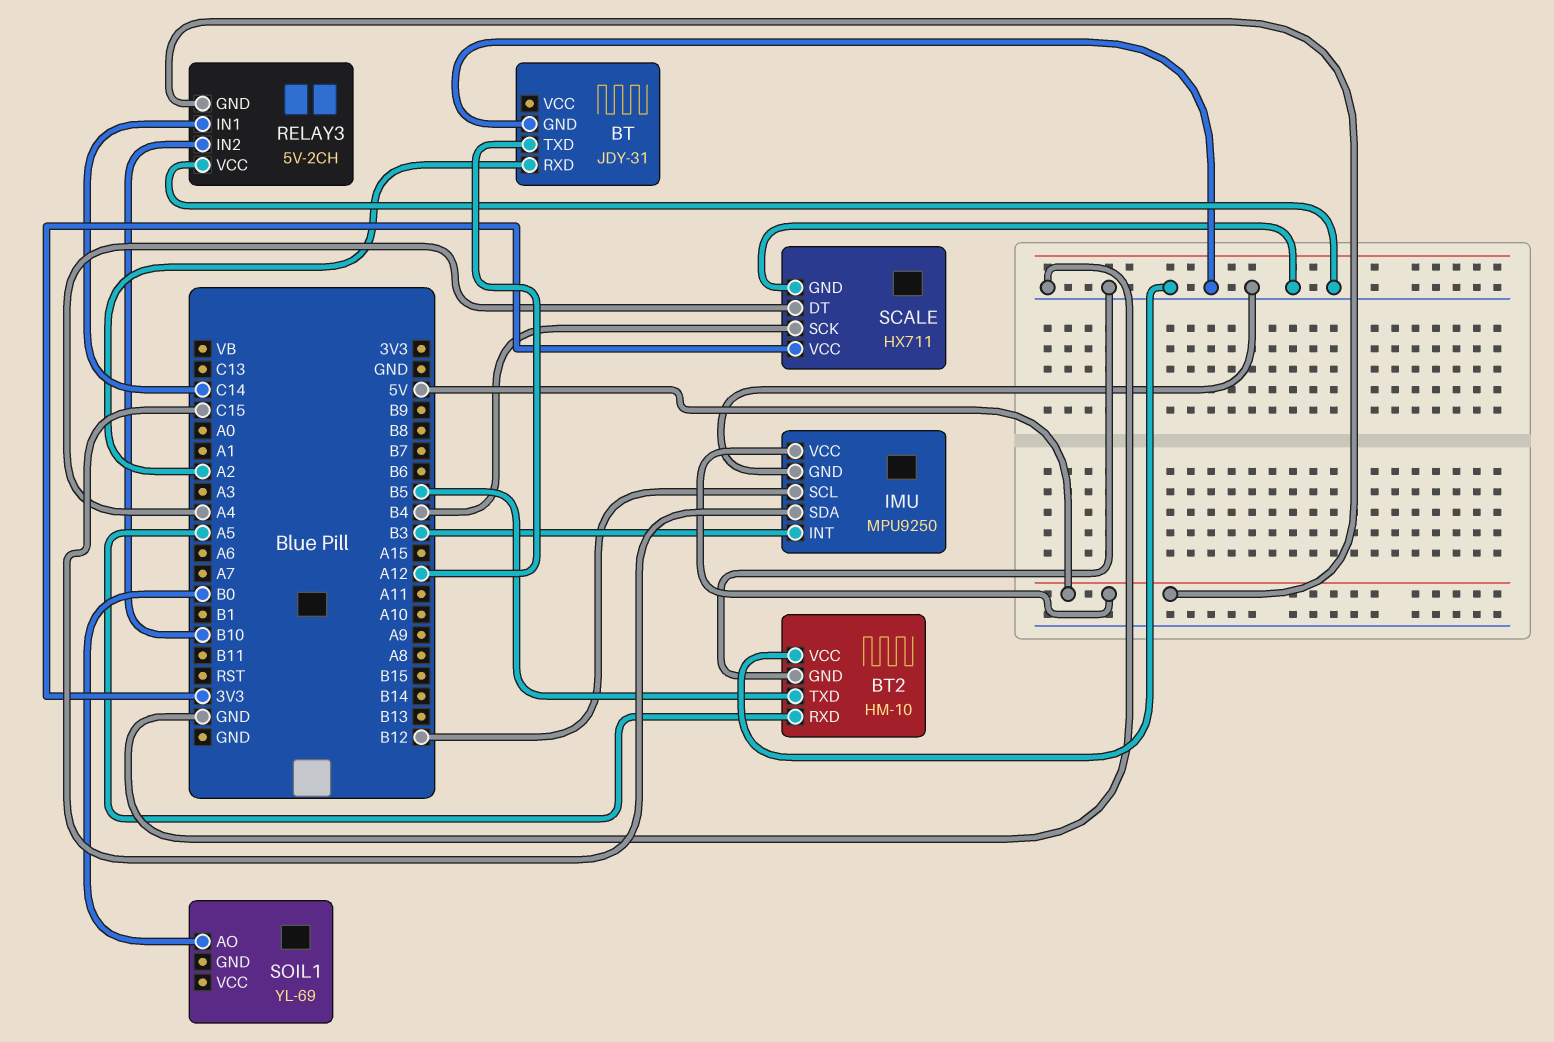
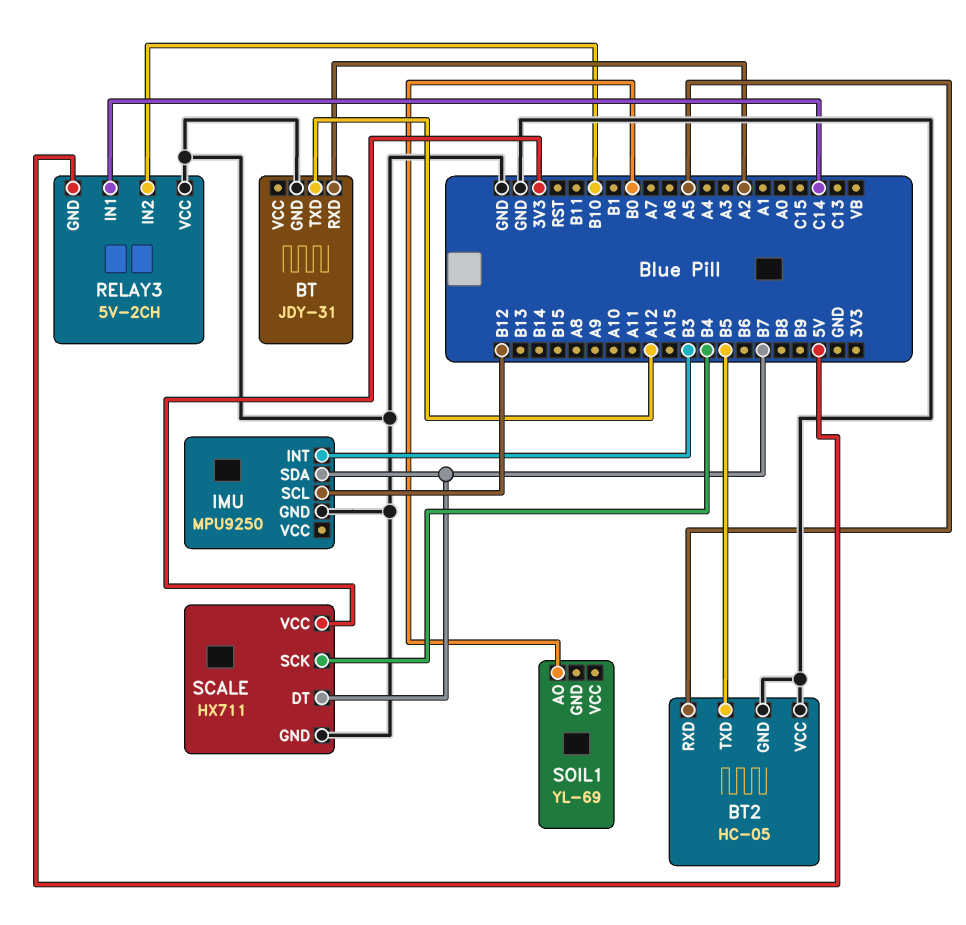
BT2: HM-10 -> HC-05
IMU pin SDA: C15 -> B7
IMU pin VCC: 5V -> none
SCALE pin DT: A4 -> B7

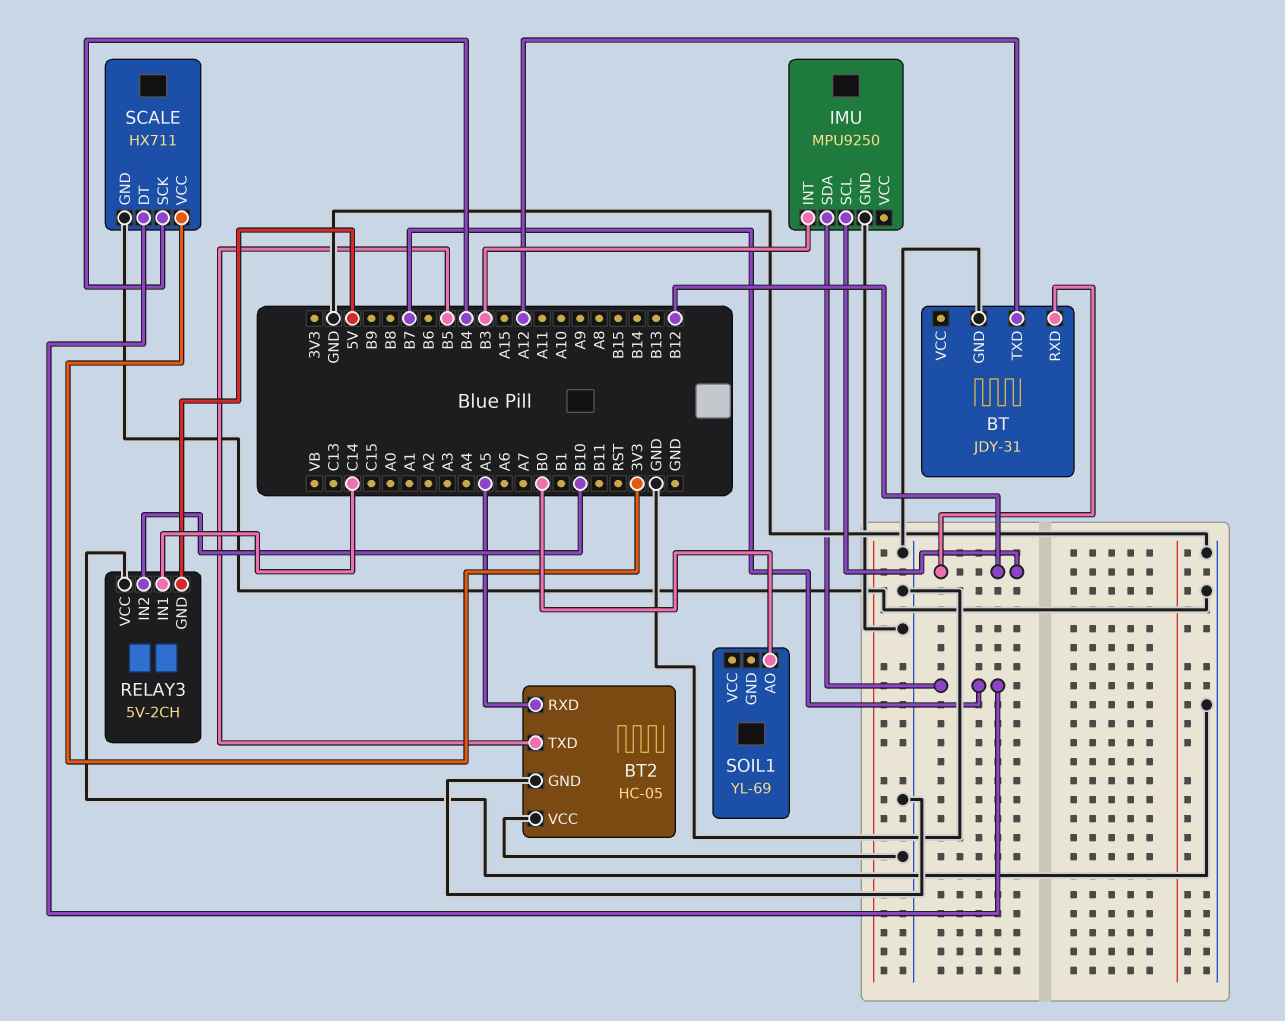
BT pin RXD: A2 -> B12

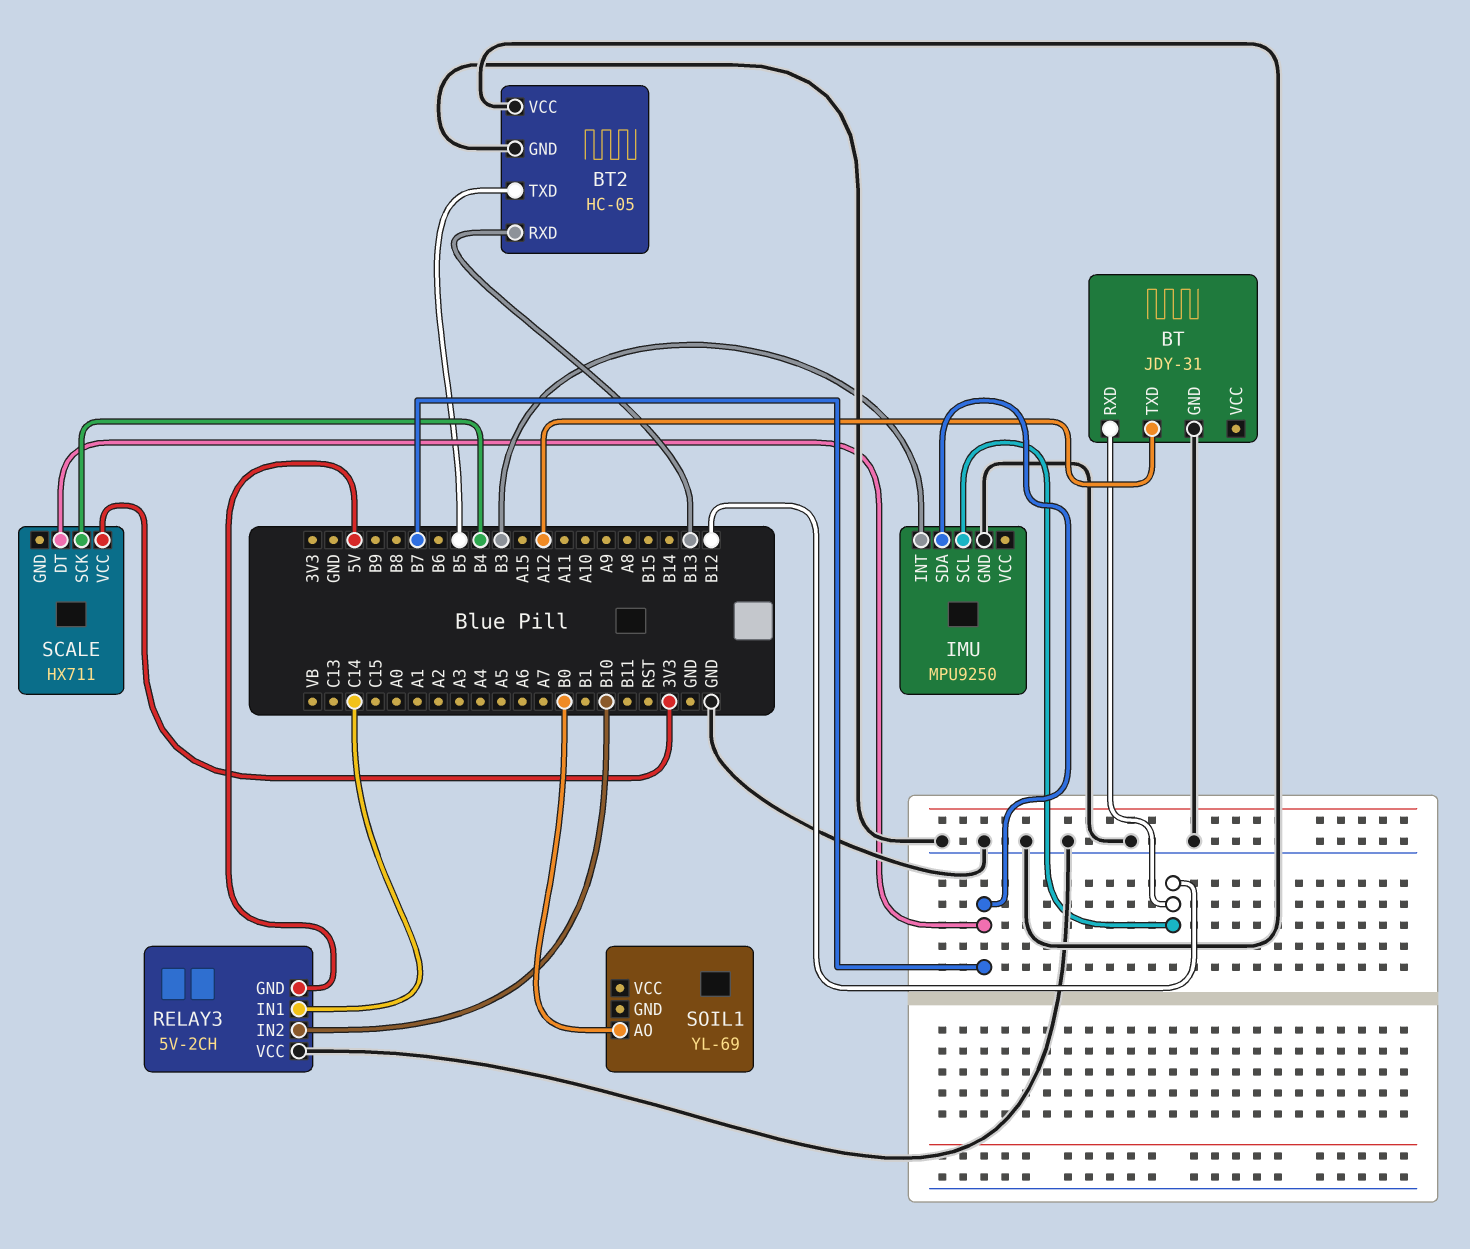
BT2 pin RXD: A5 -> B13
SCALE pin GND: GND -> none

